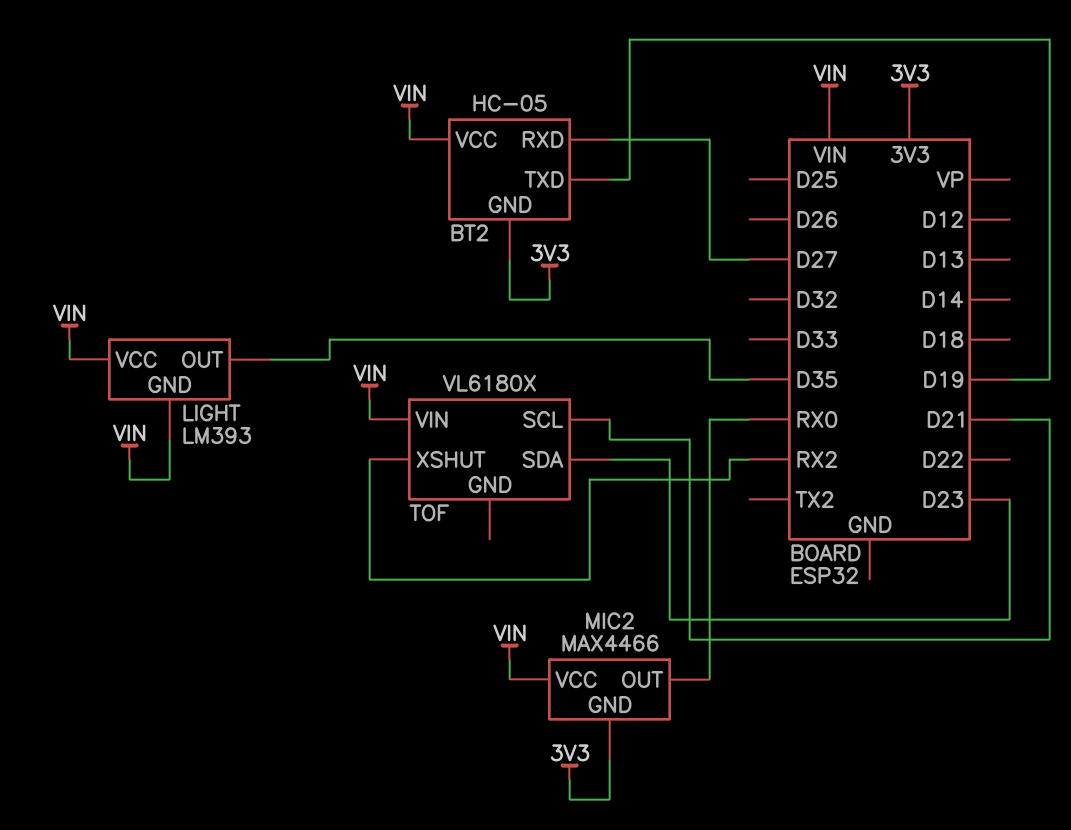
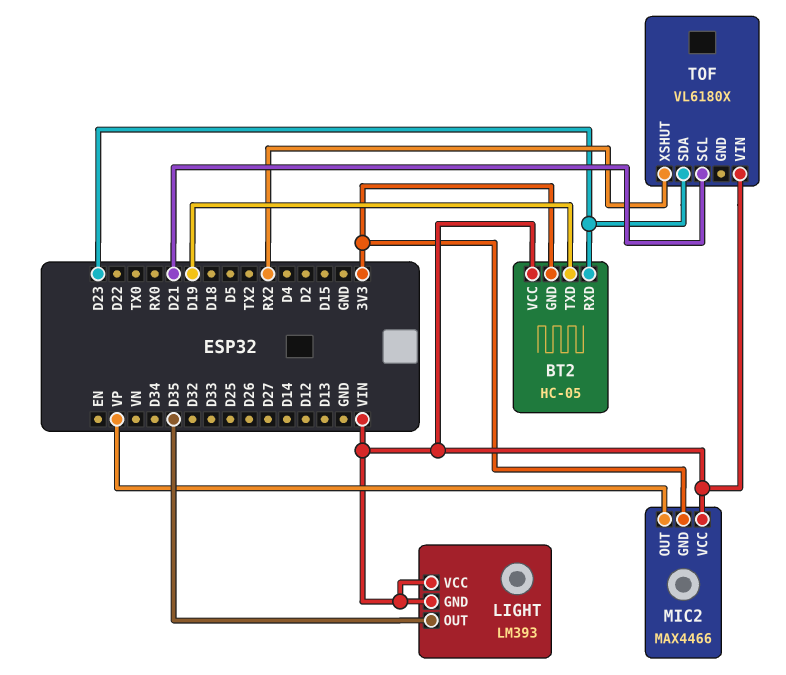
BT2 pin RXD: D27 -> D23
MIC2 pin OUT: RX0 -> VP

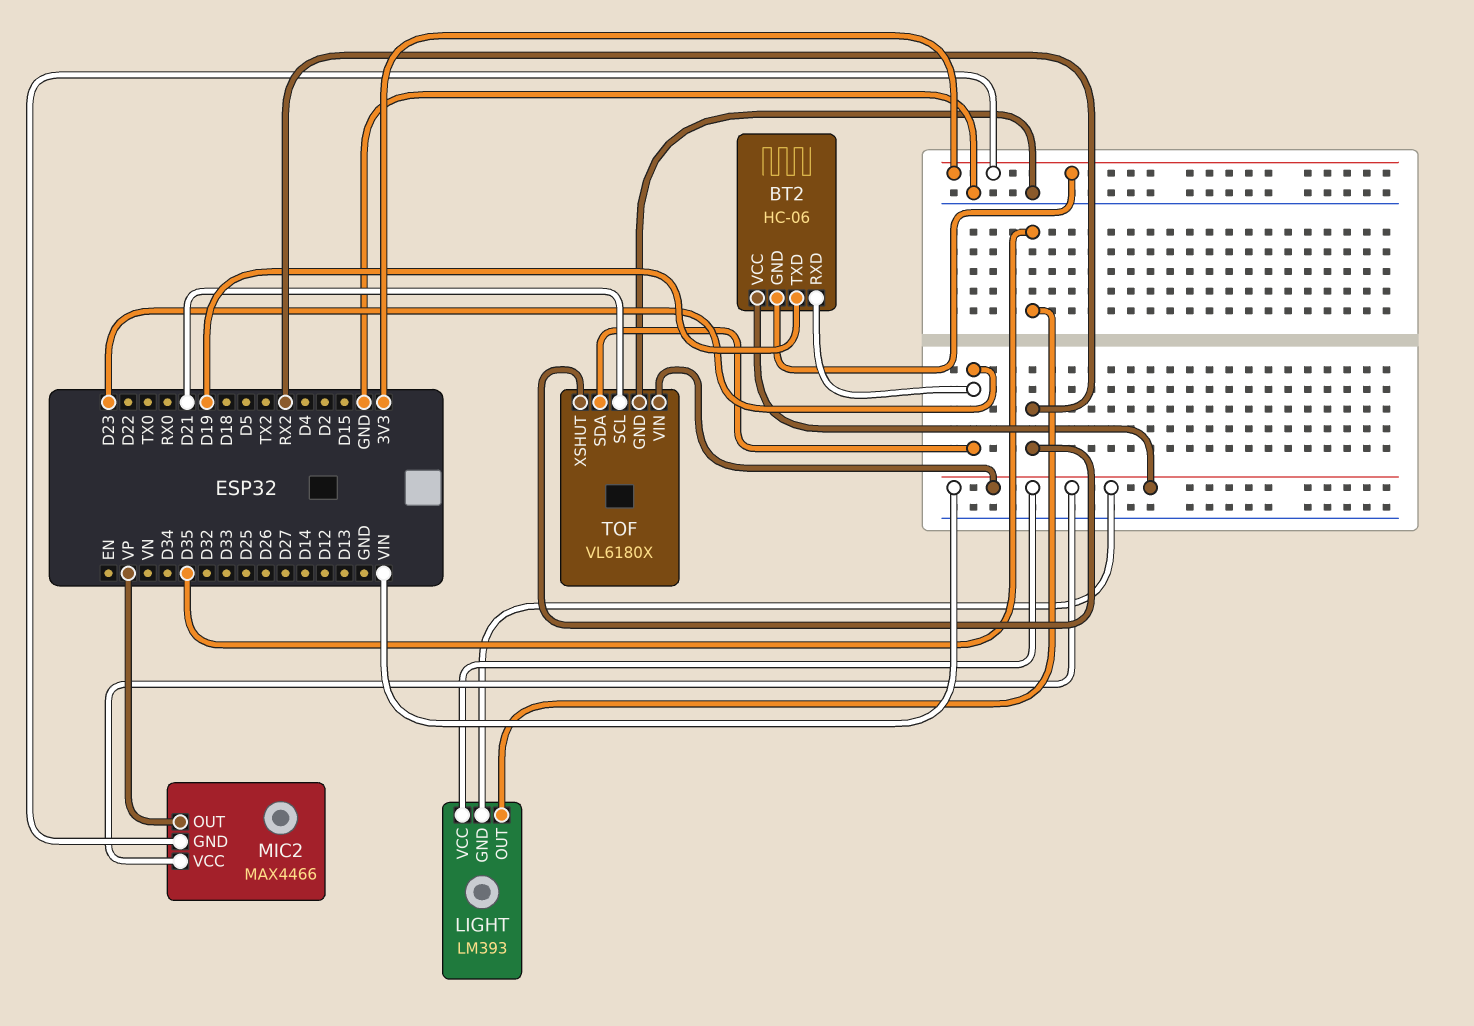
BT2: HC-05 -> HC-06
TOF pin GND: none -> GND

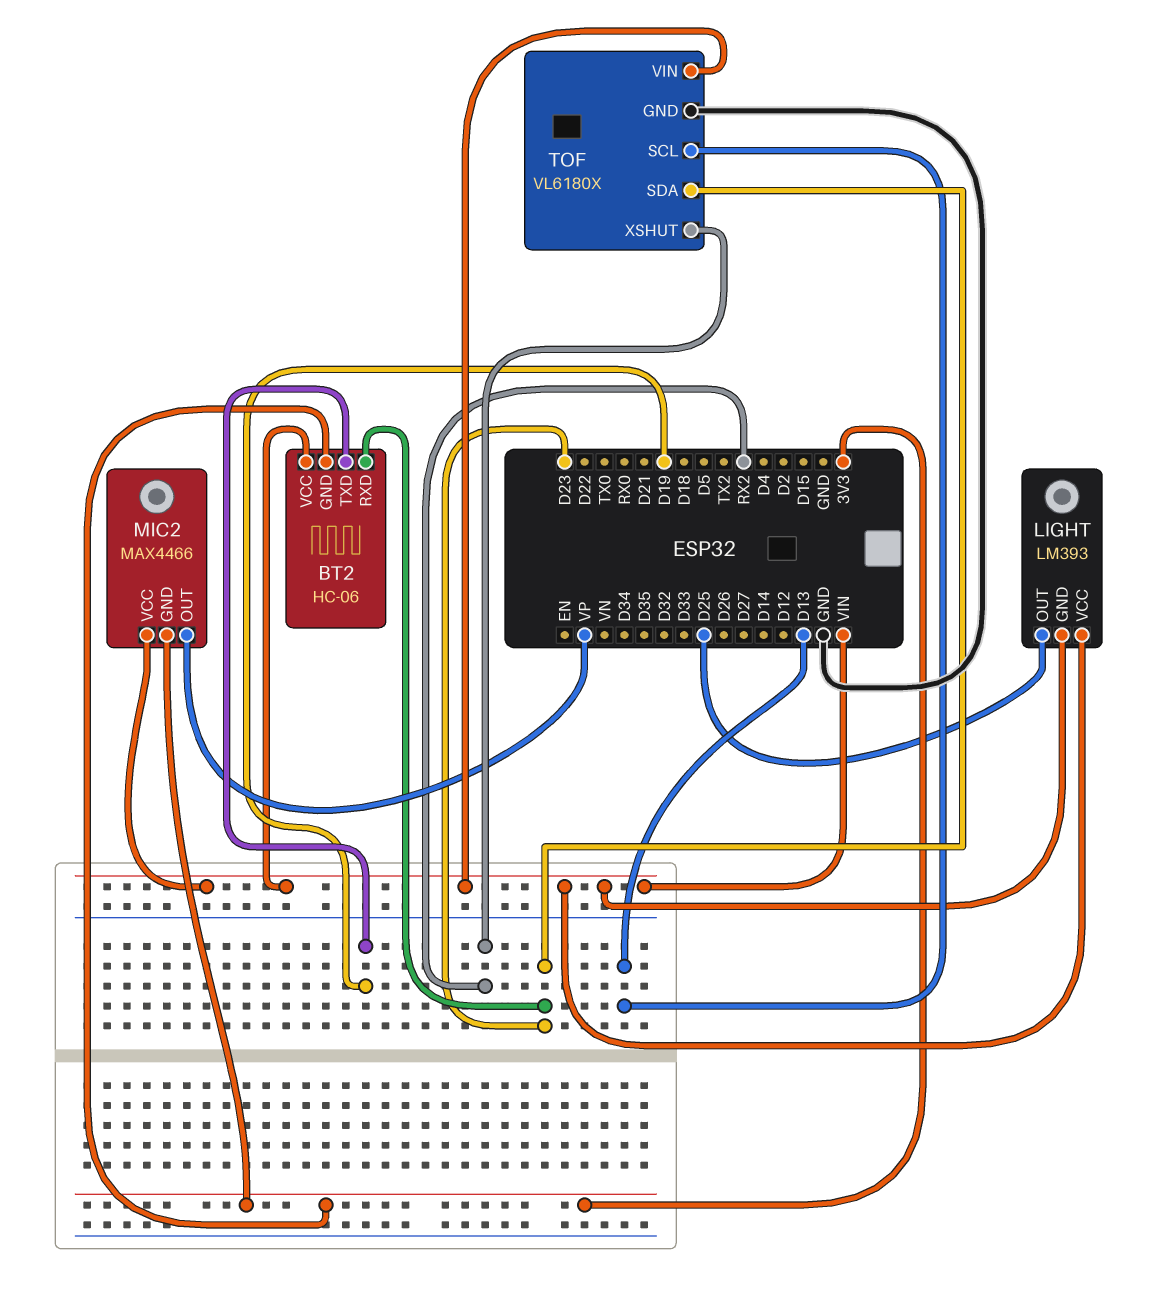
LIGHT pin OUT: D35 -> D25
TOF pin SCL: D21 -> D13

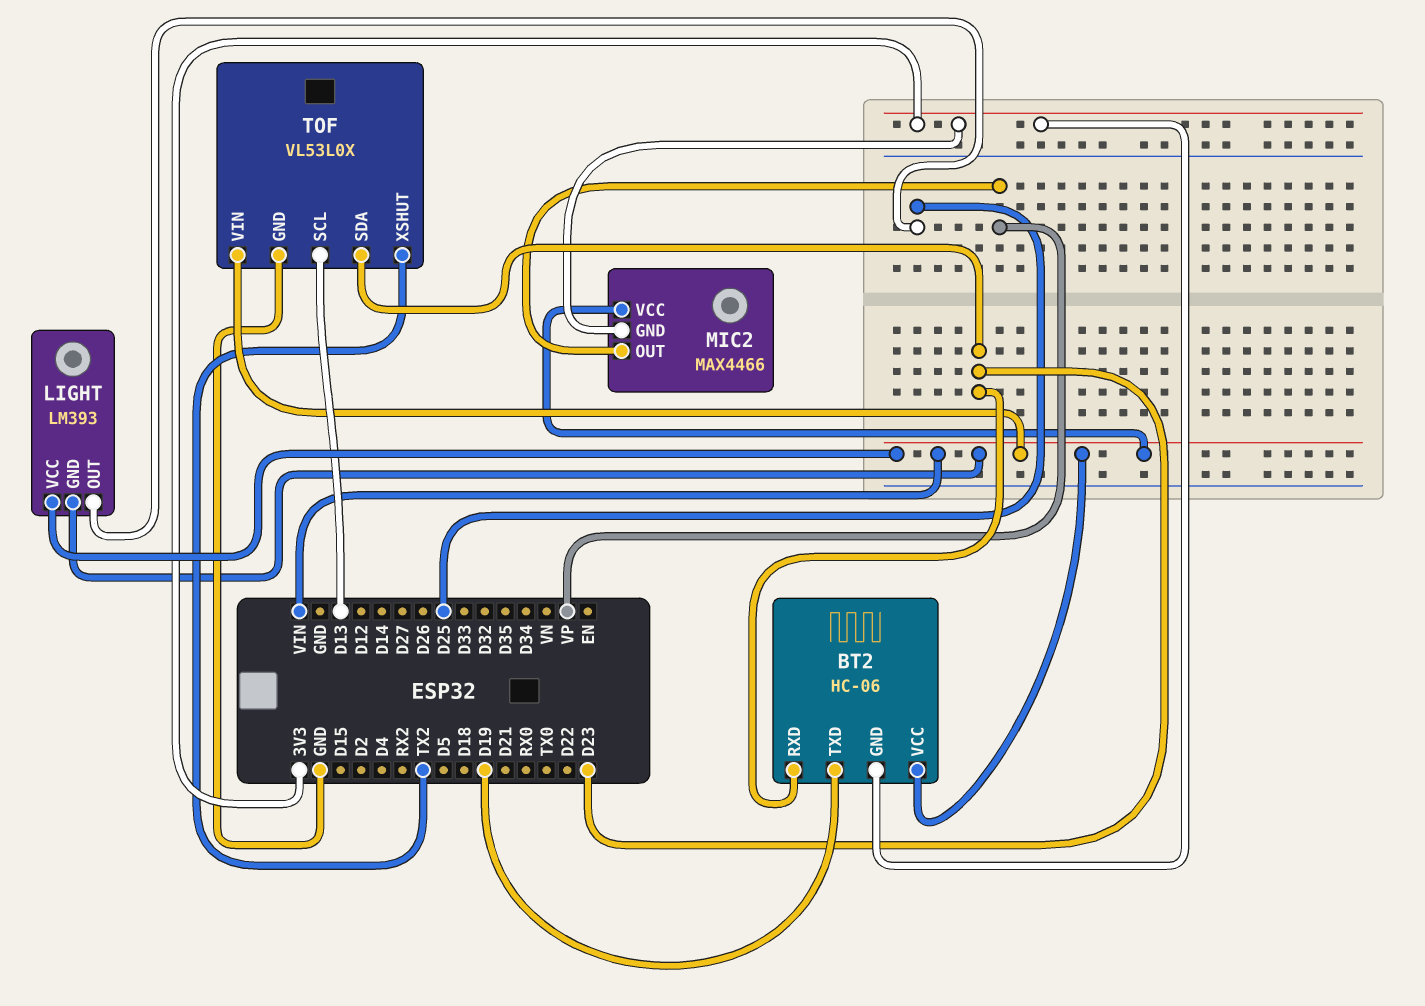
TOF: VL6180X -> VL53L0X
TOF pin XSHUT: RX2 -> TX2

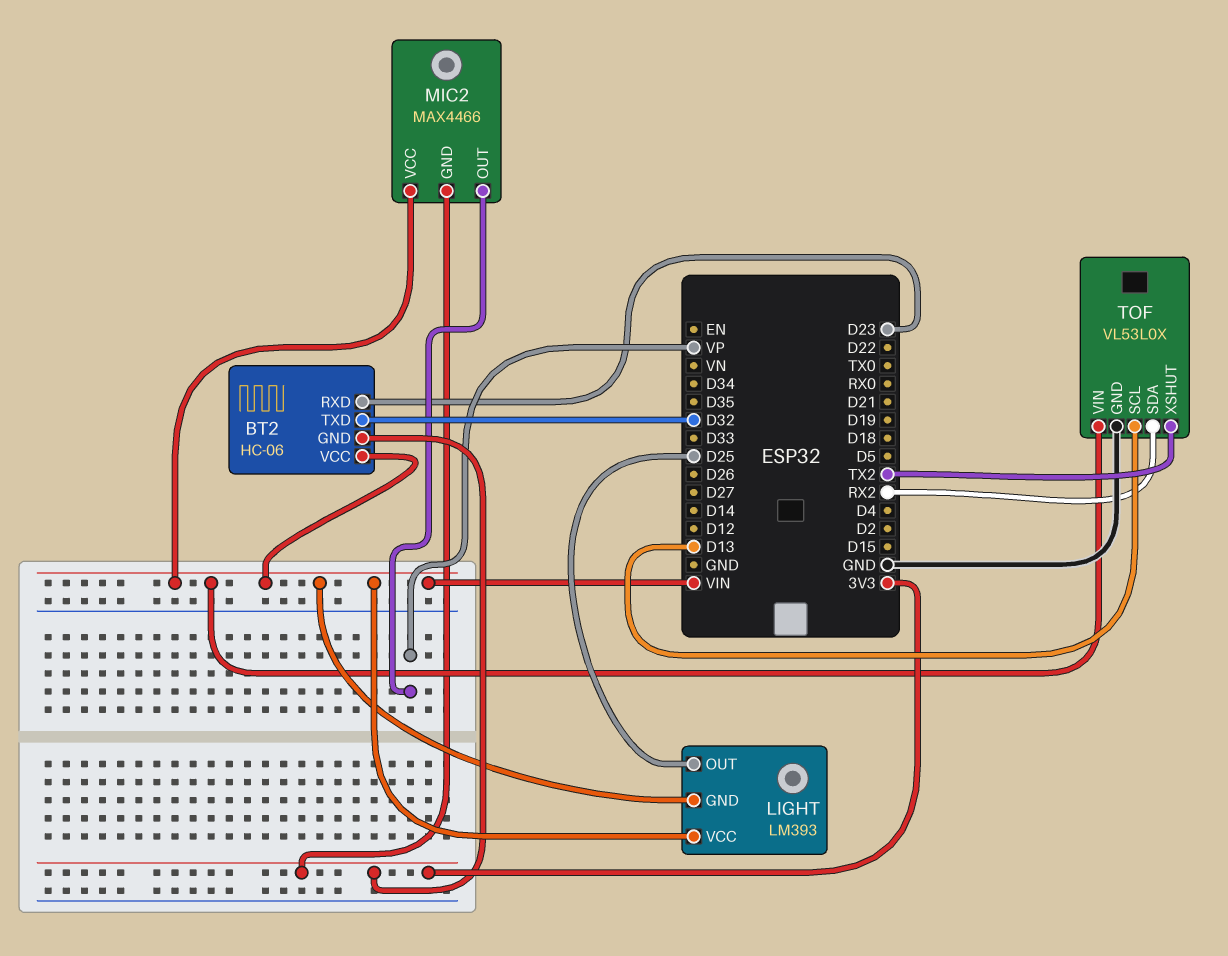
BT2 pin TXD: D19 -> D32
TOF pin SDA: D23 -> RX2

